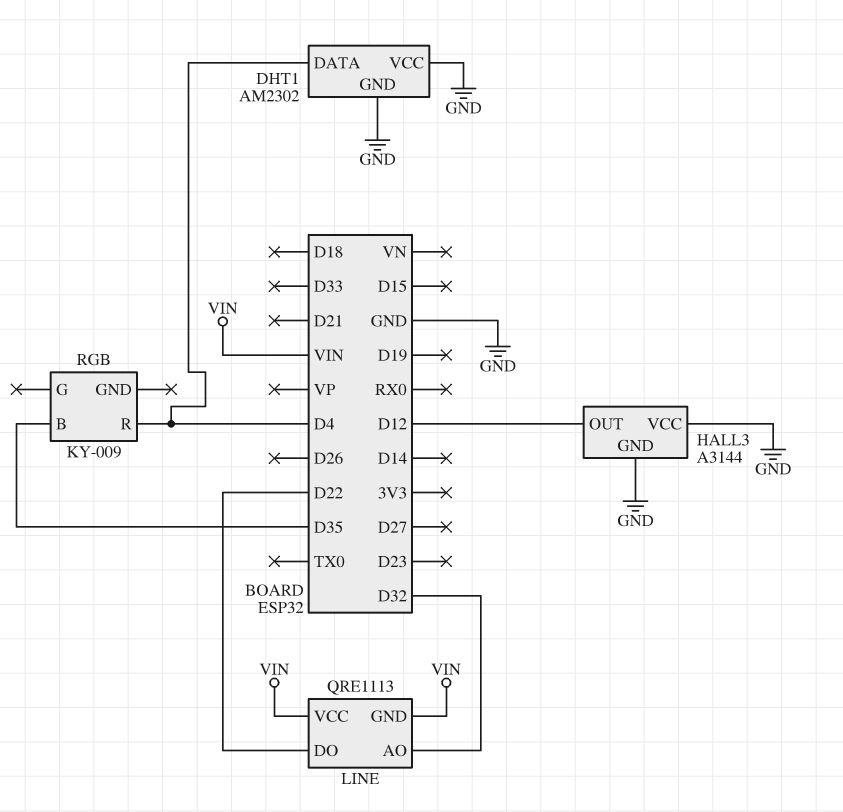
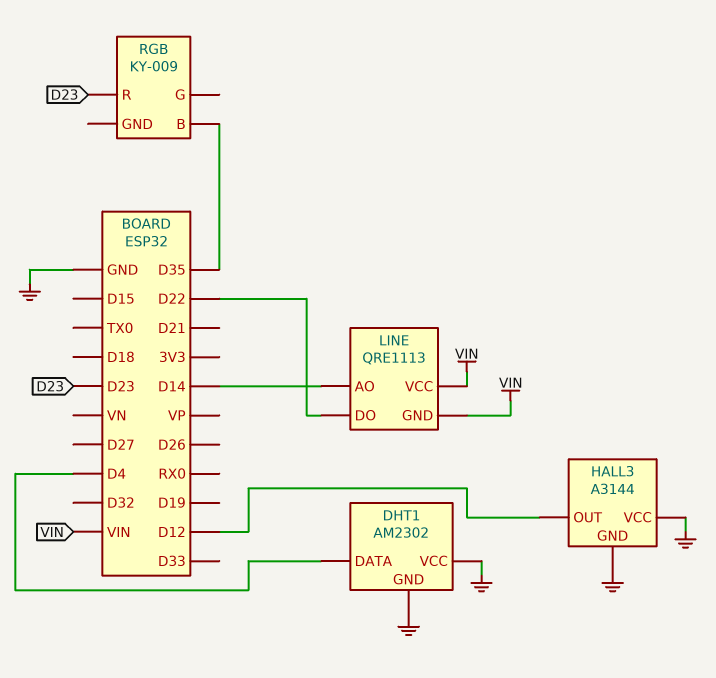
LINE pin AO: D32 -> D14
RGB pin R: D4 -> D23

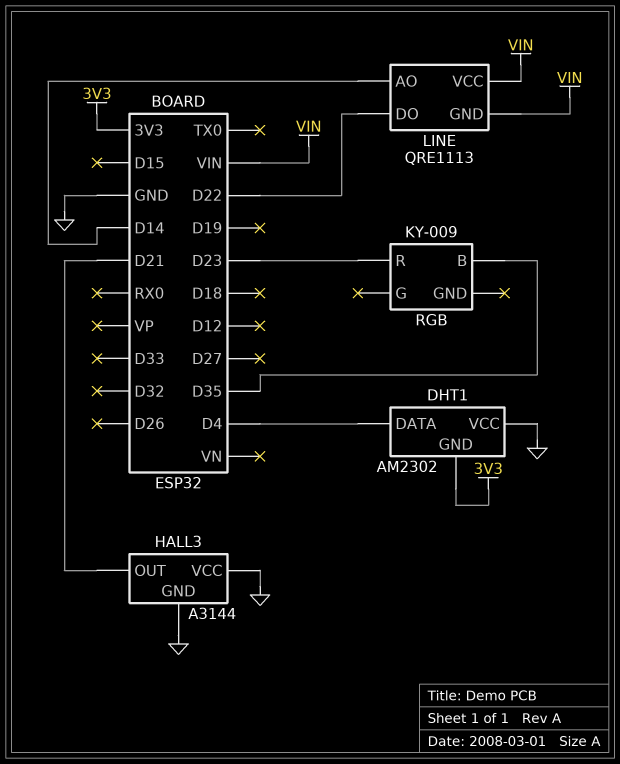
DHT1 pin GND: GND -> 3V3
HALL3 pin OUT: D12 -> D21

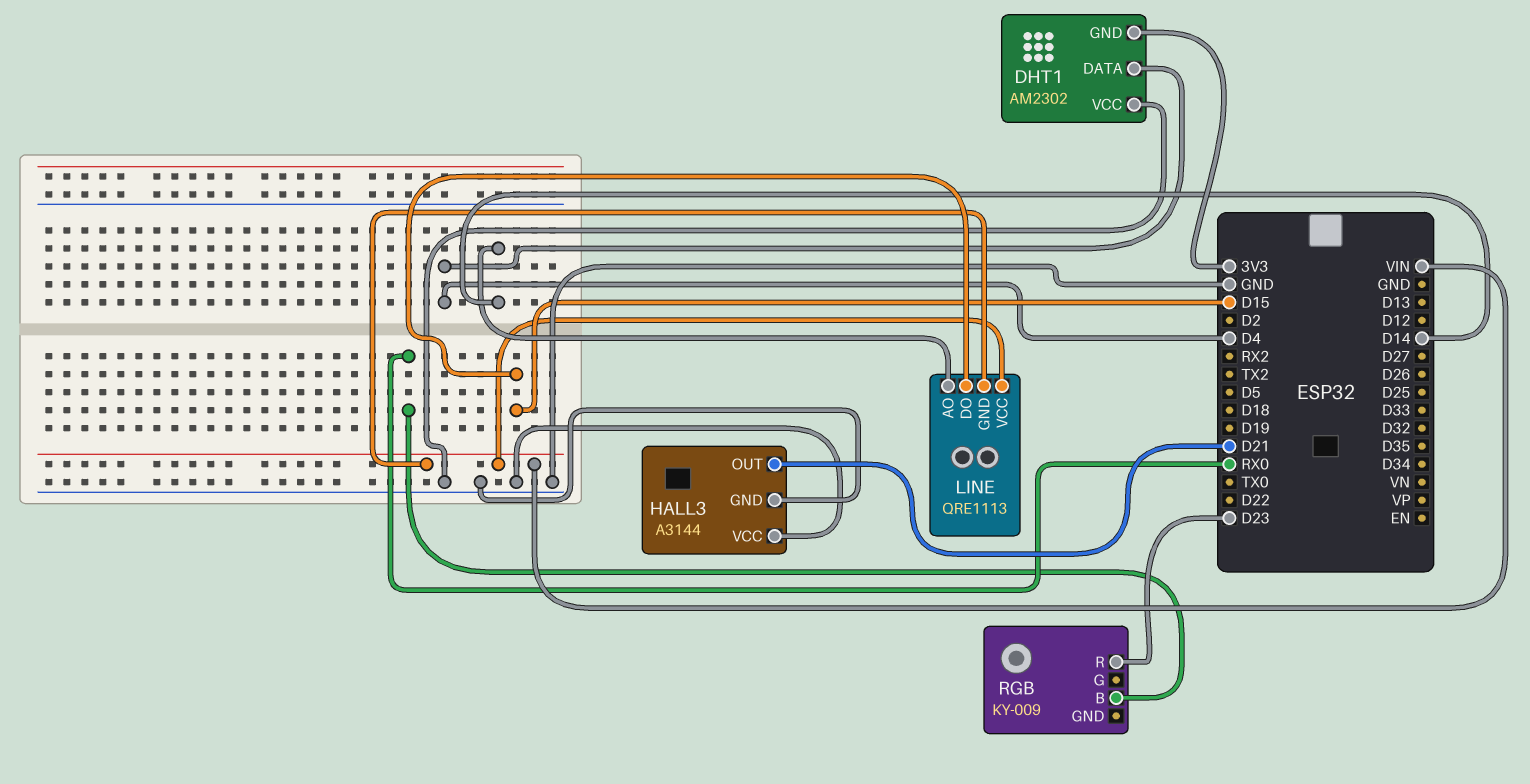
LINE pin DO: D22 -> D15
RGB pin B: D35 -> RX0

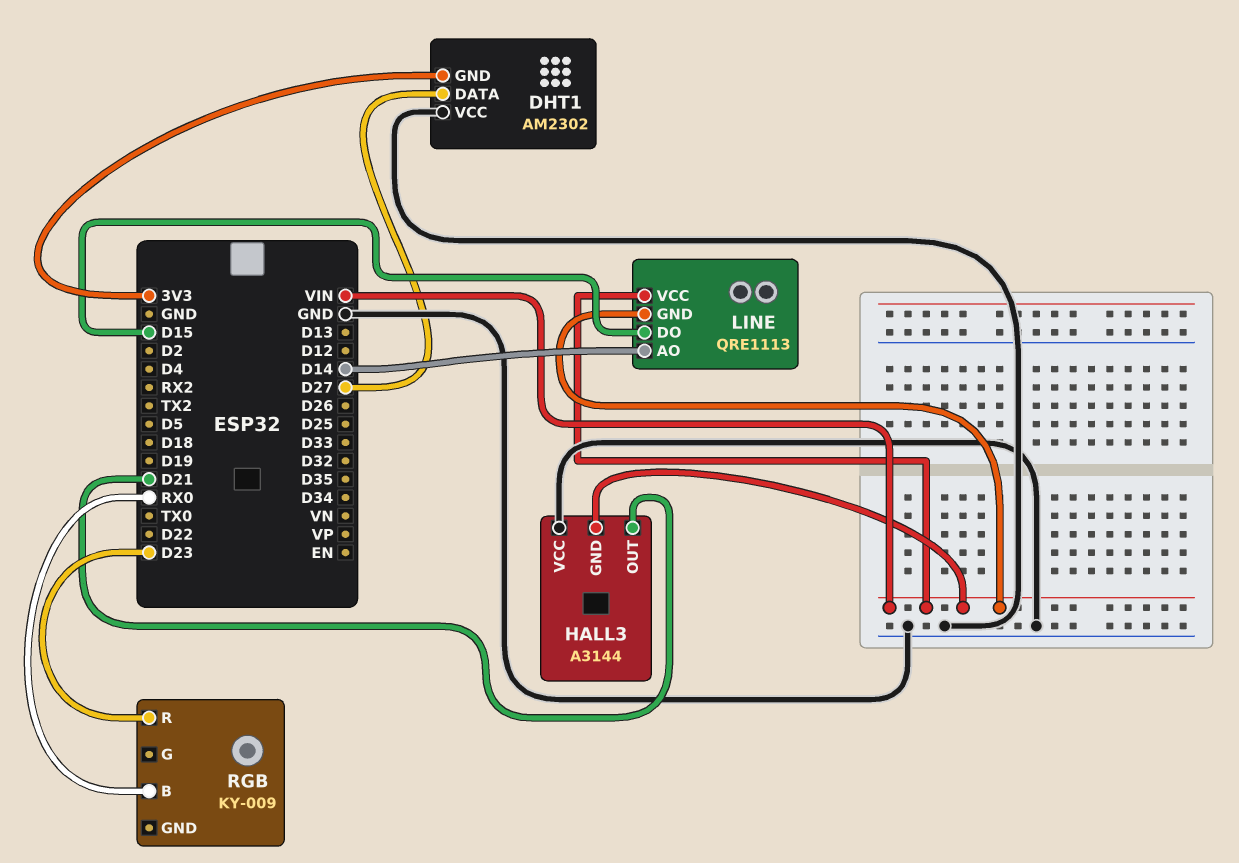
DHT1 pin DATA: D4 -> D27
HALL3 pin GND: GND -> VIN

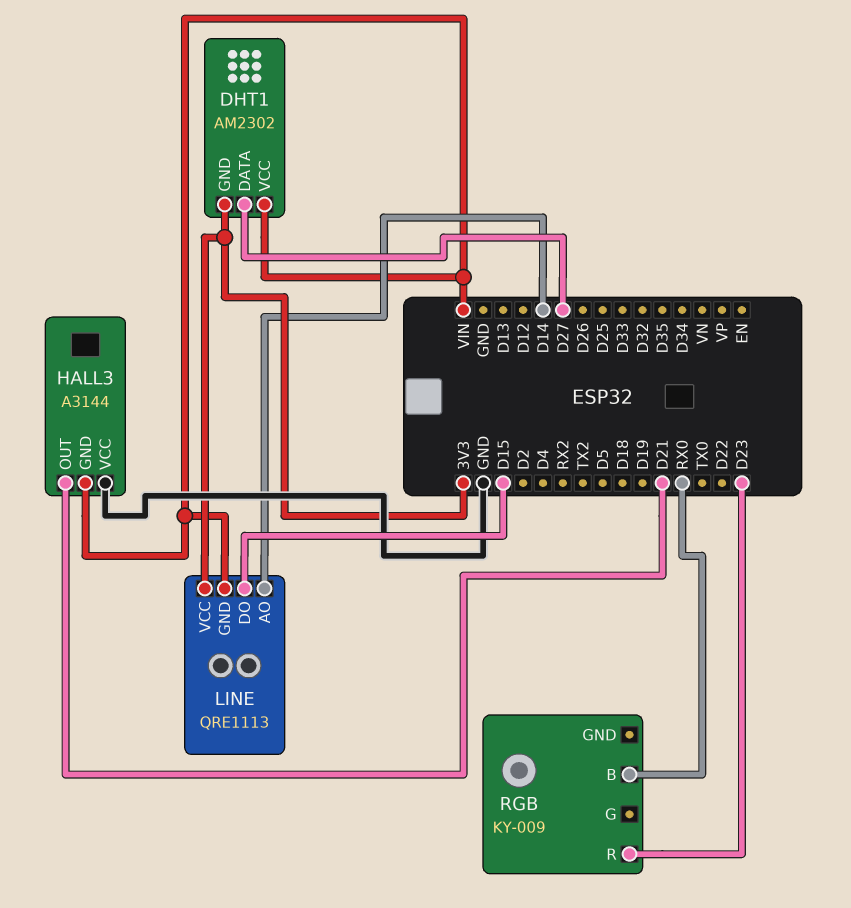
DHT1 pin VCC: GND -> VIN
LINE pin VCC: VIN -> 3V3

